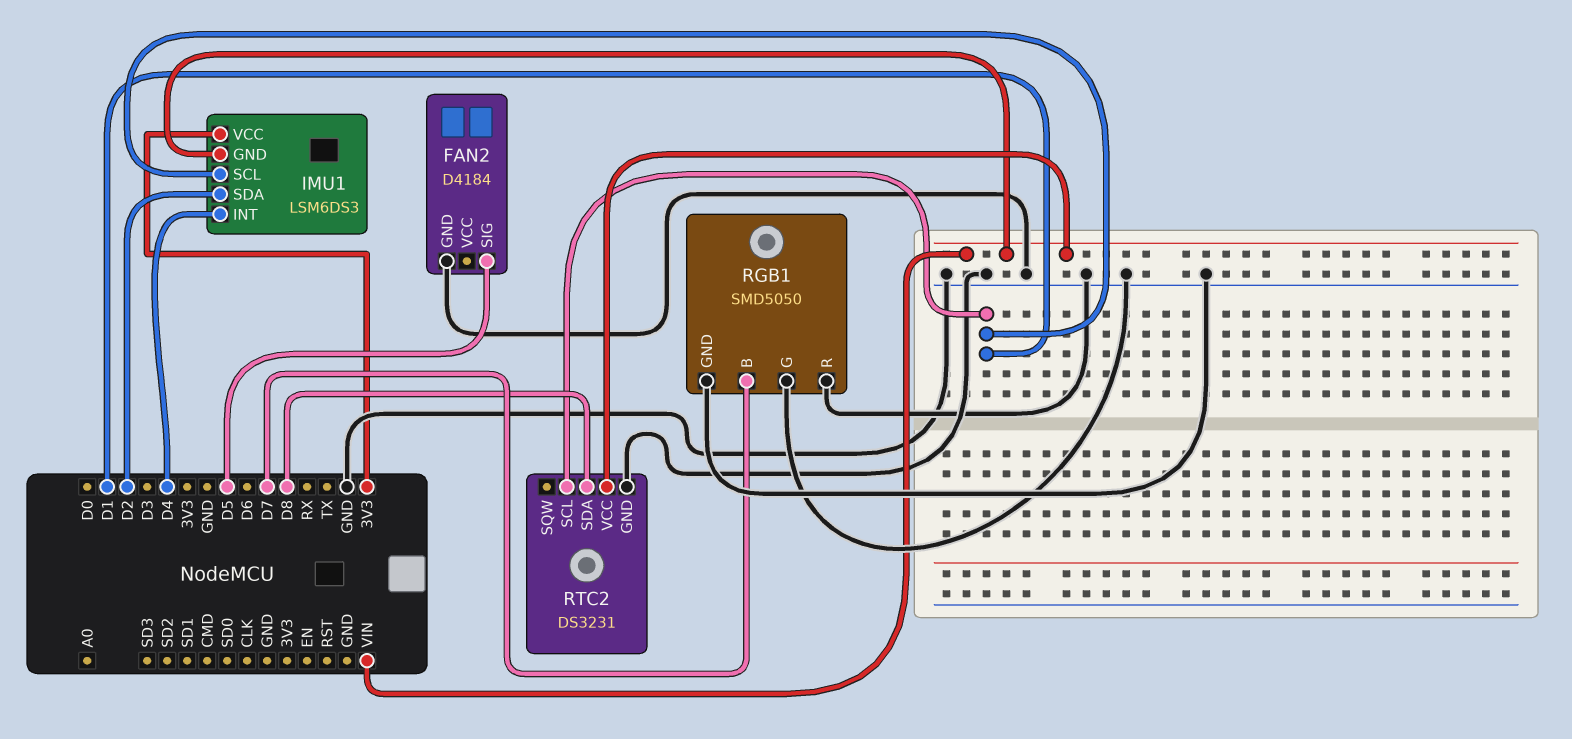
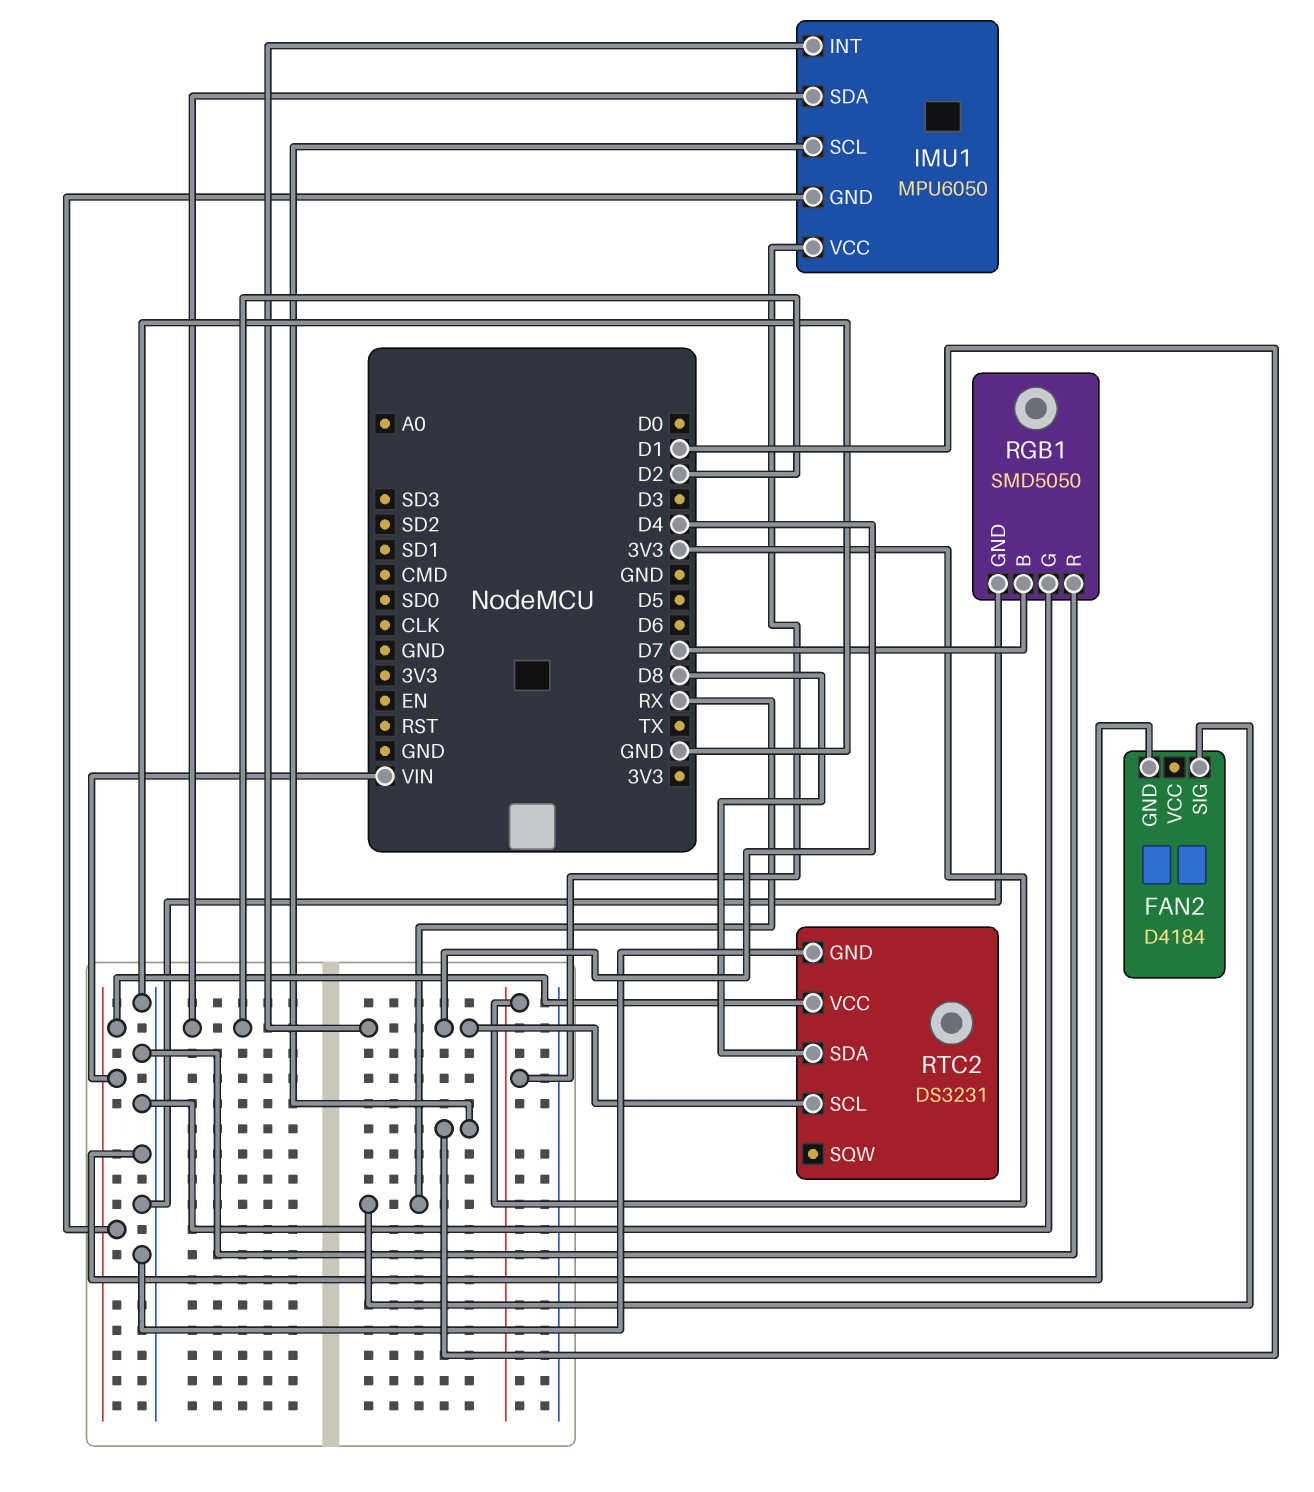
FAN2 pin SIG: D5 -> RX
IMU1: LSM6DS3 -> MPU6050
RTC2 pin SCL: D1 -> D4

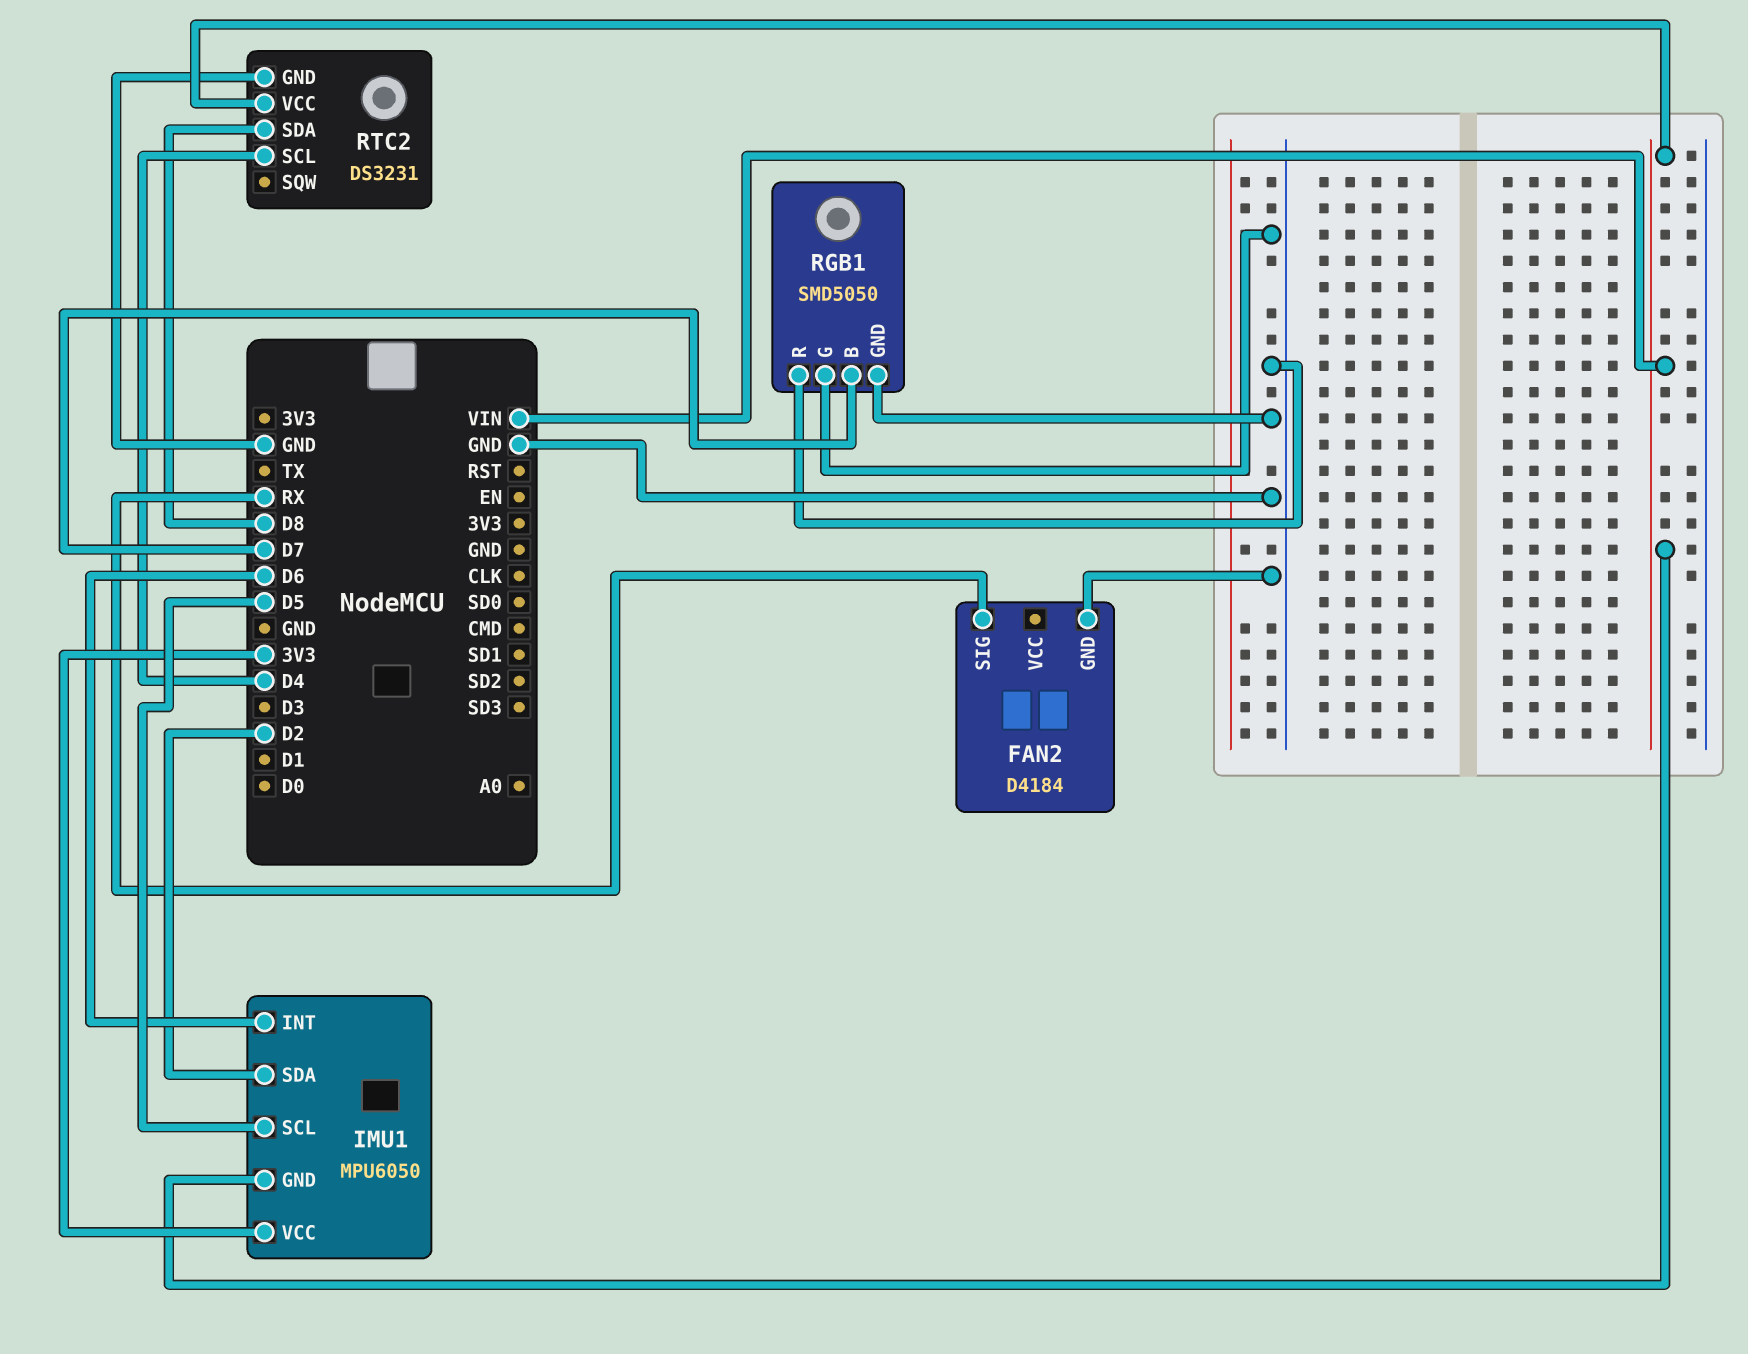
IMU1 pin INT: D4 -> D6
IMU1 pin SCL: D1 -> D5

